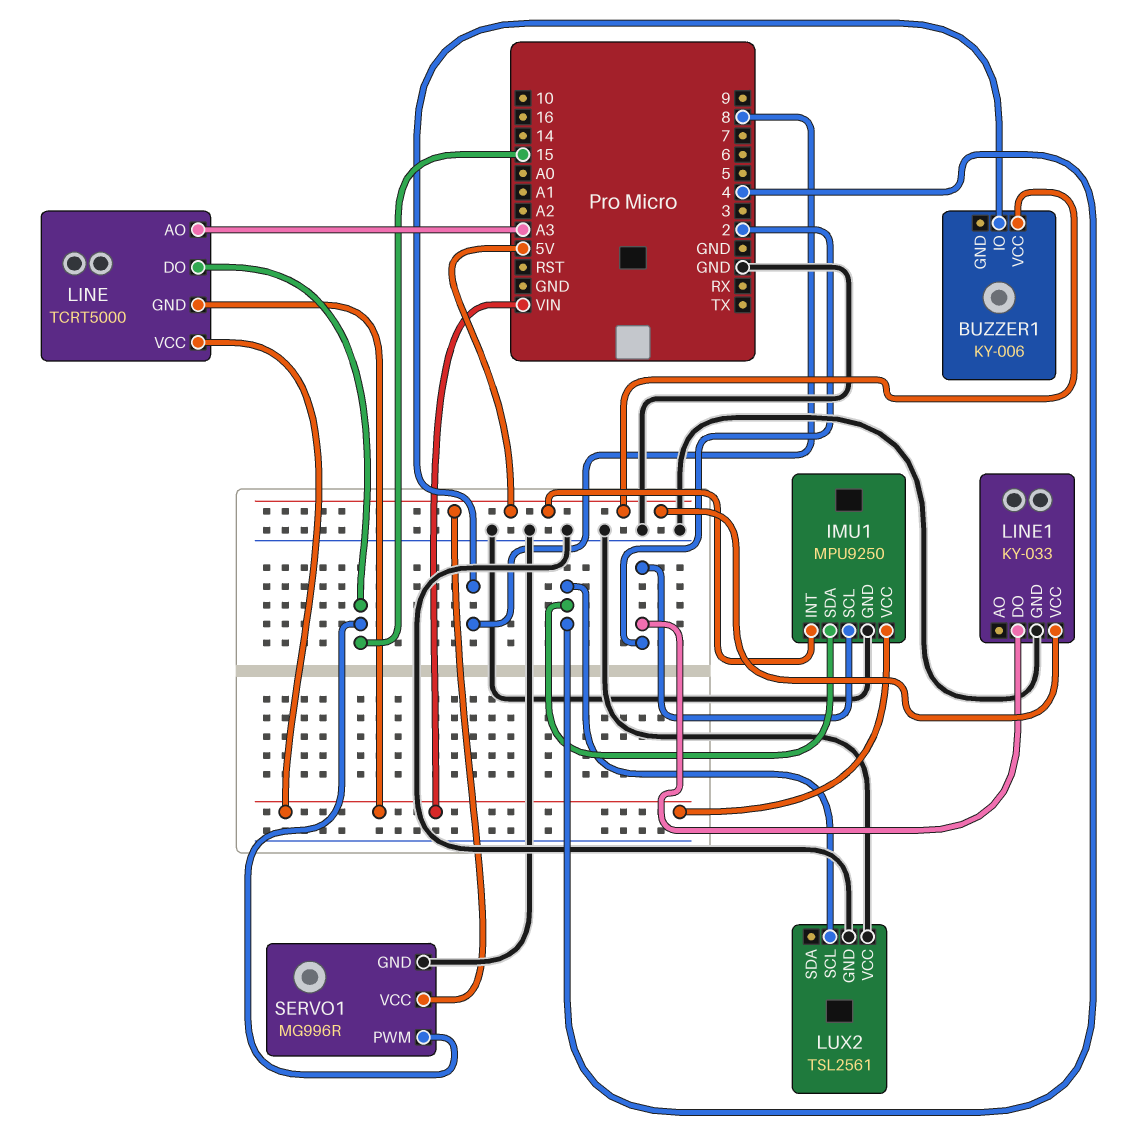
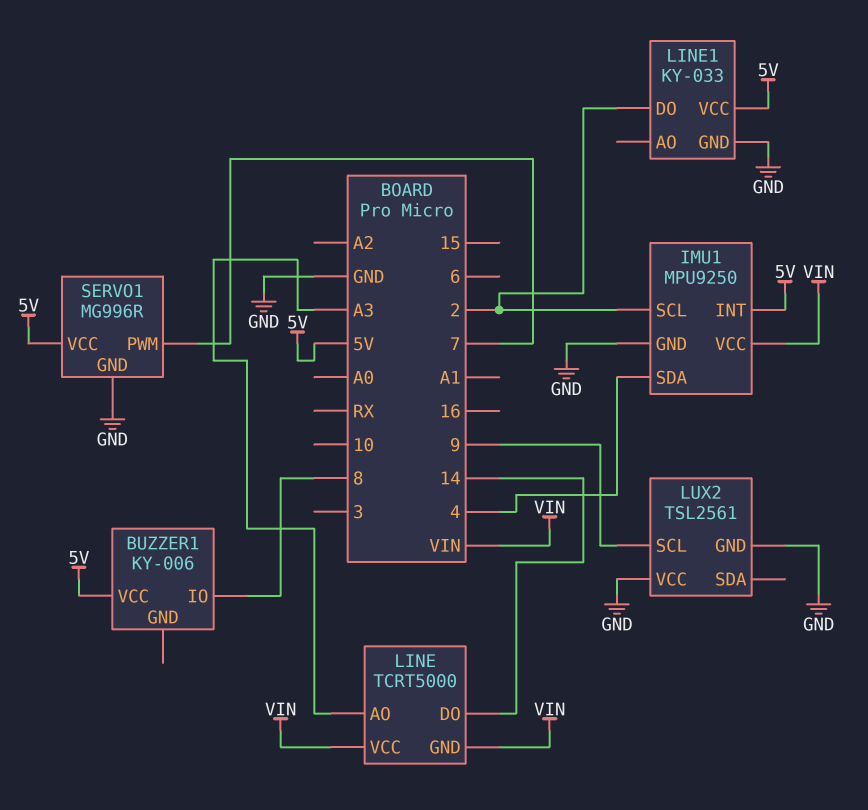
LINE pin DO: 15 -> 14
LUX2 pin SCL: 4 -> 9
SERVO1 pin PWM: 15 -> 7

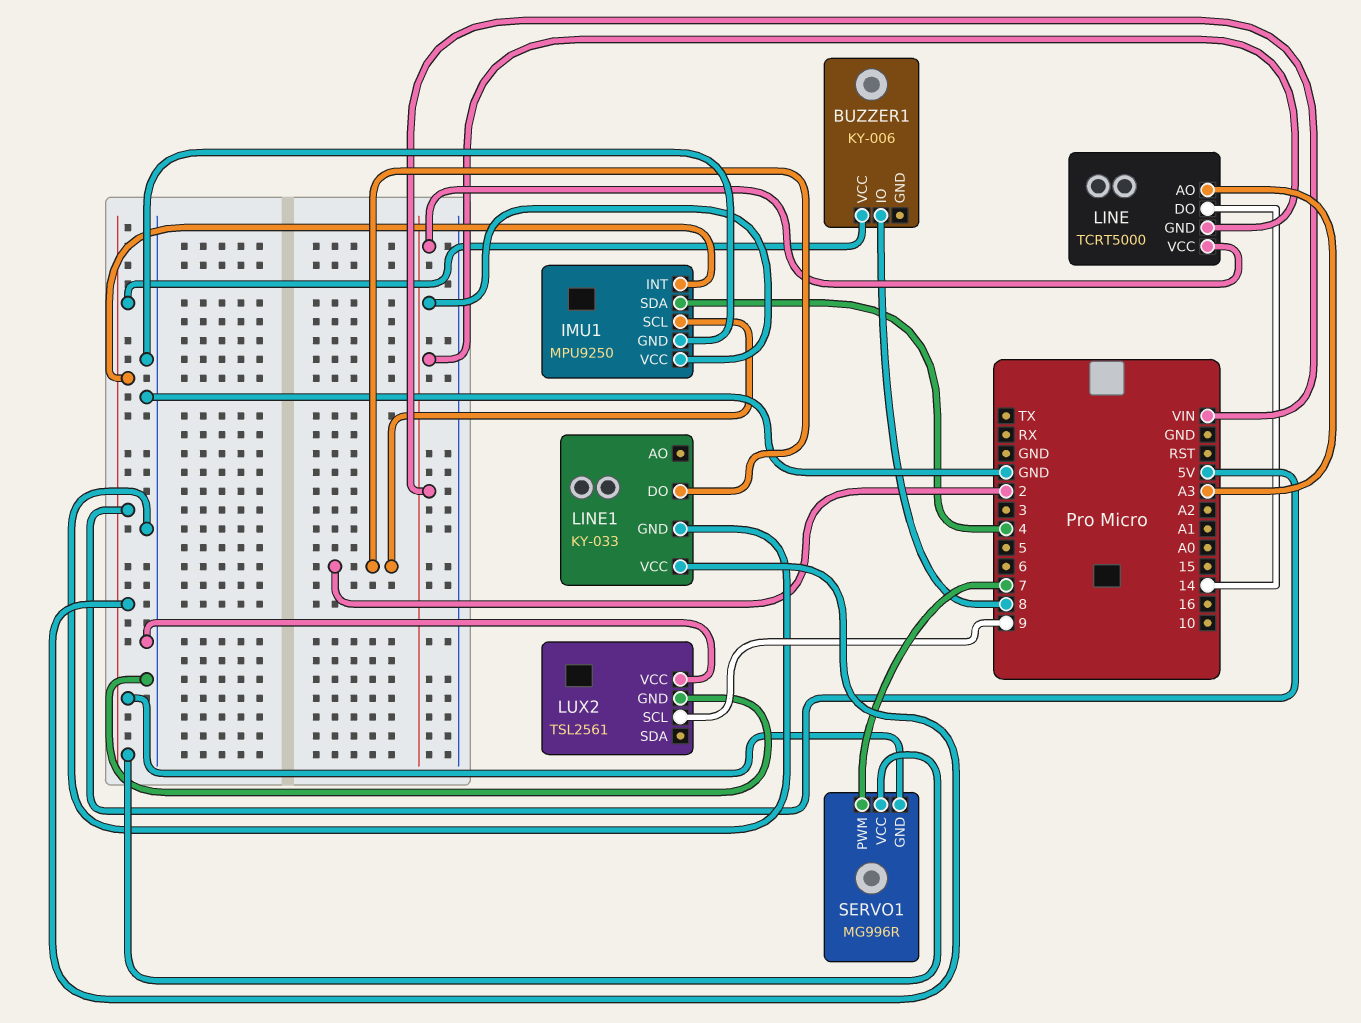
SERVO1 pin GND: GND -> 5V

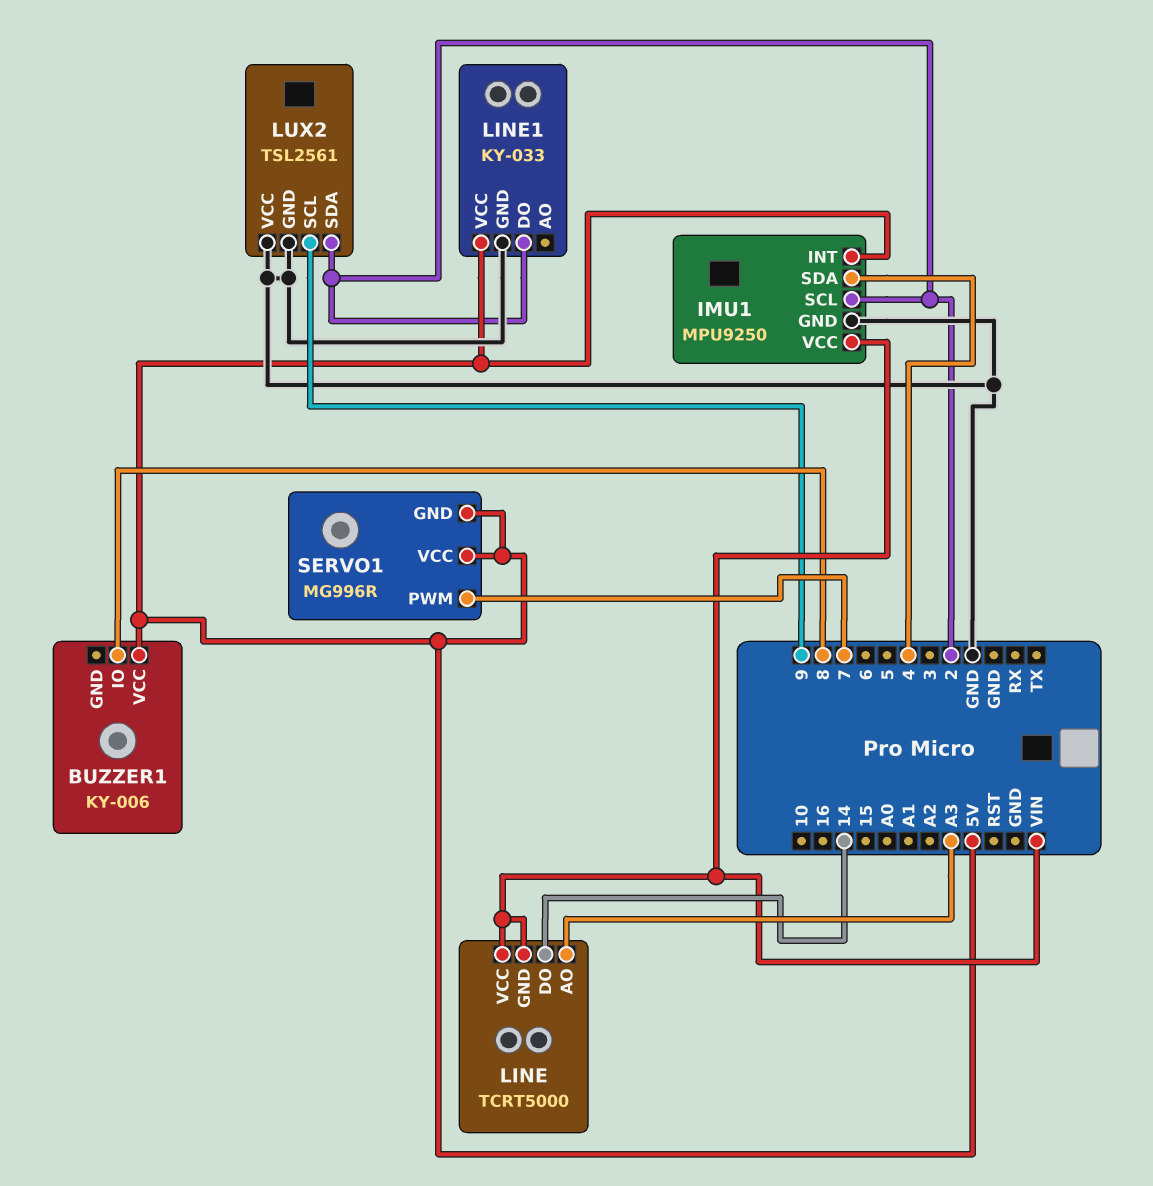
LUX2 pin SDA: none -> 2

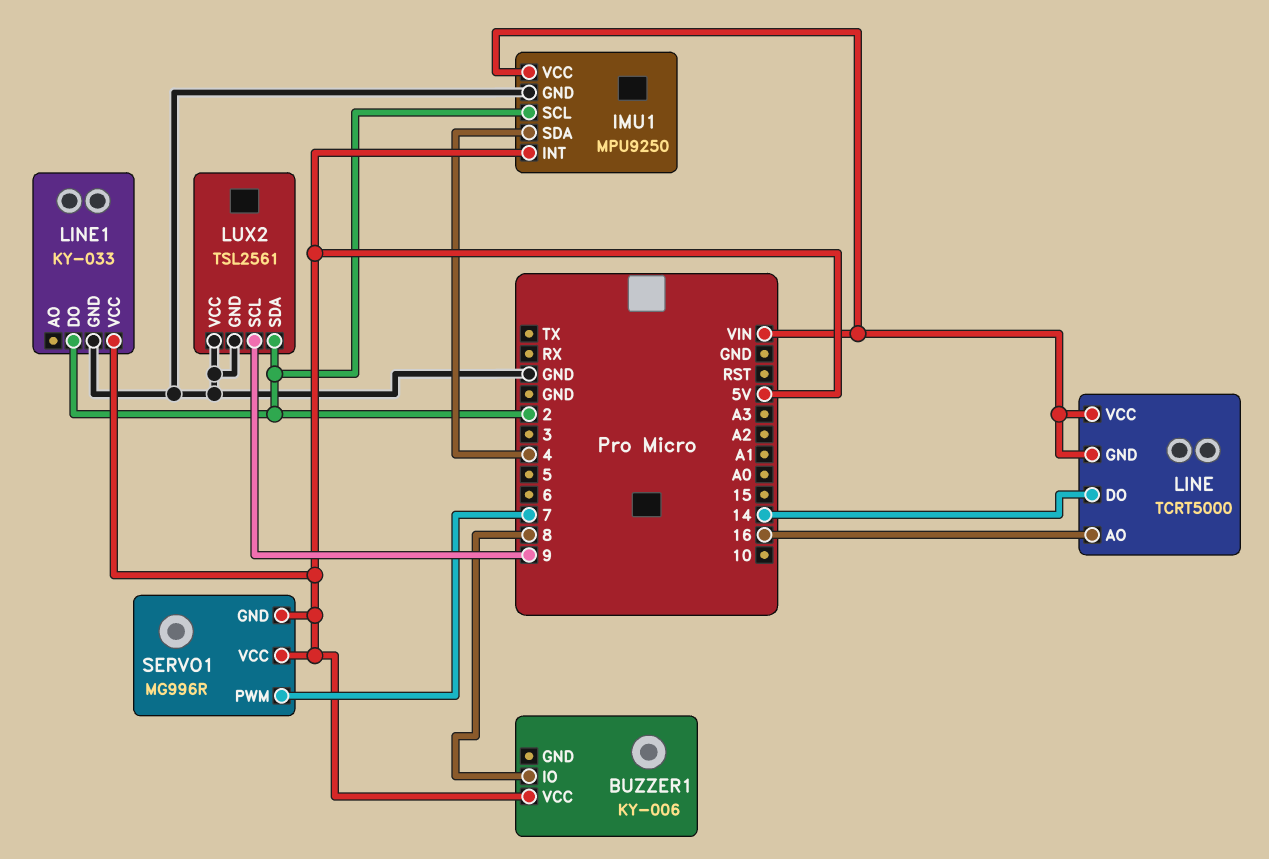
LINE pin AO: A3 -> 16

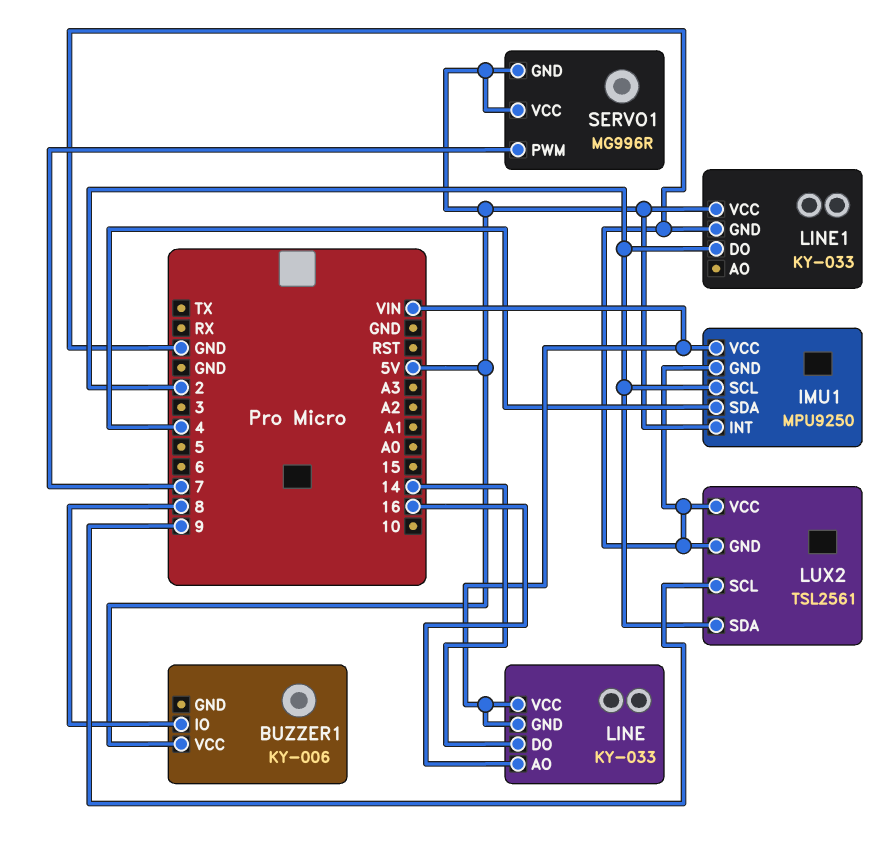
LINE: TCRT5000 -> KY-033

